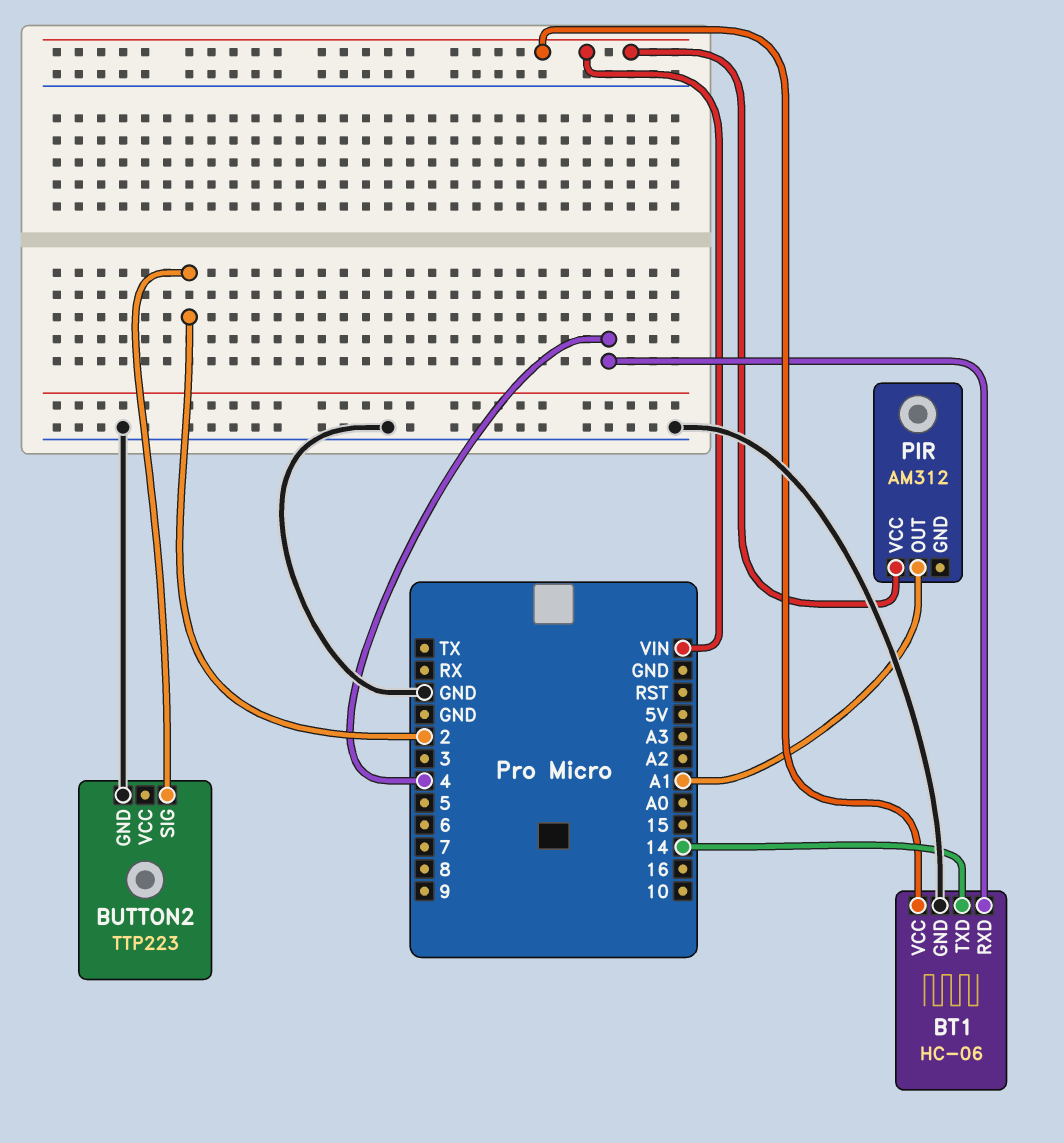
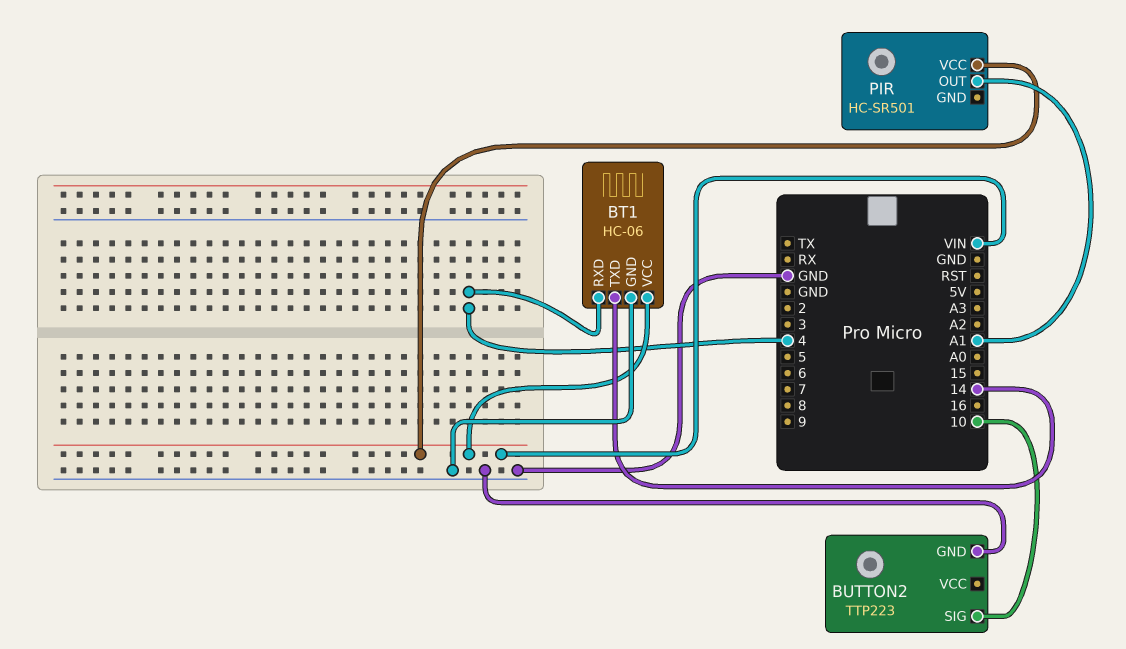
BUTTON2 pin SIG: 2 -> 10
PIR: AM312 -> HC-SR501

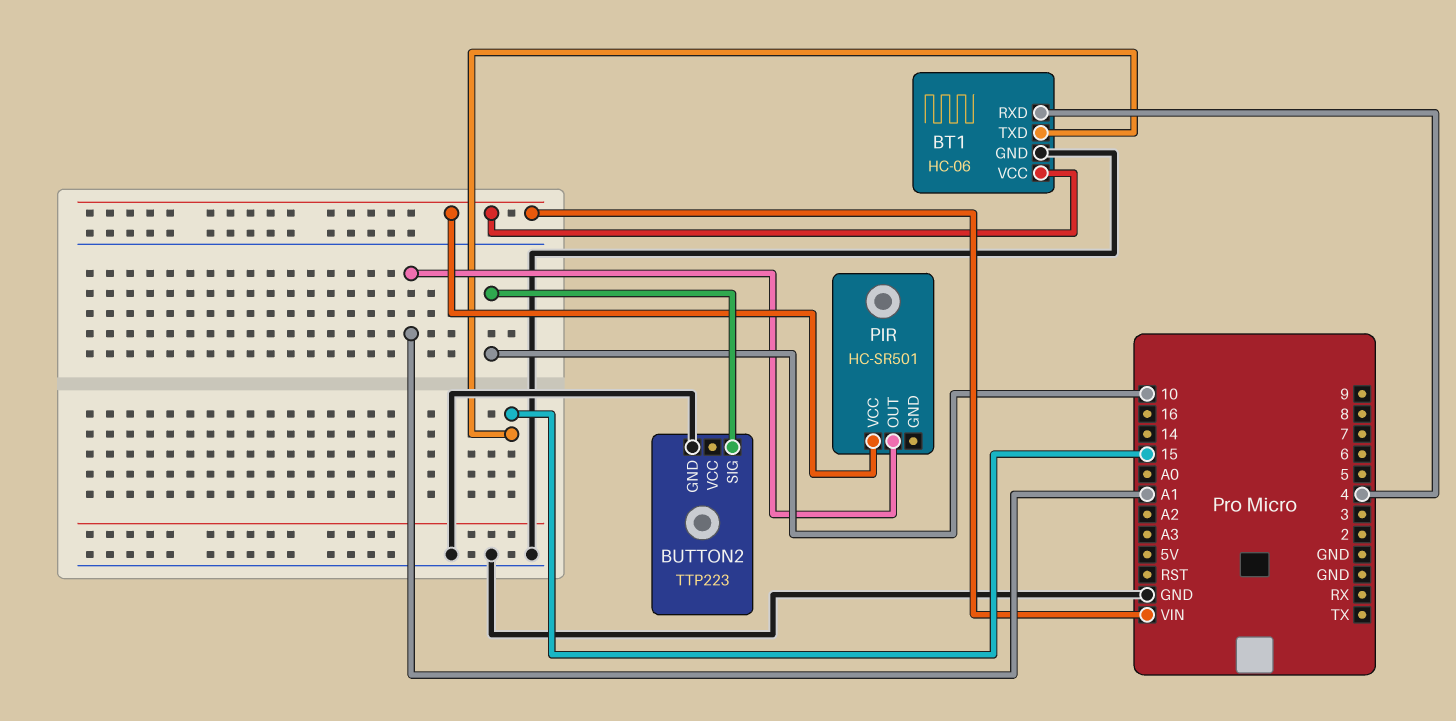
BT1 pin TXD: 14 -> 15

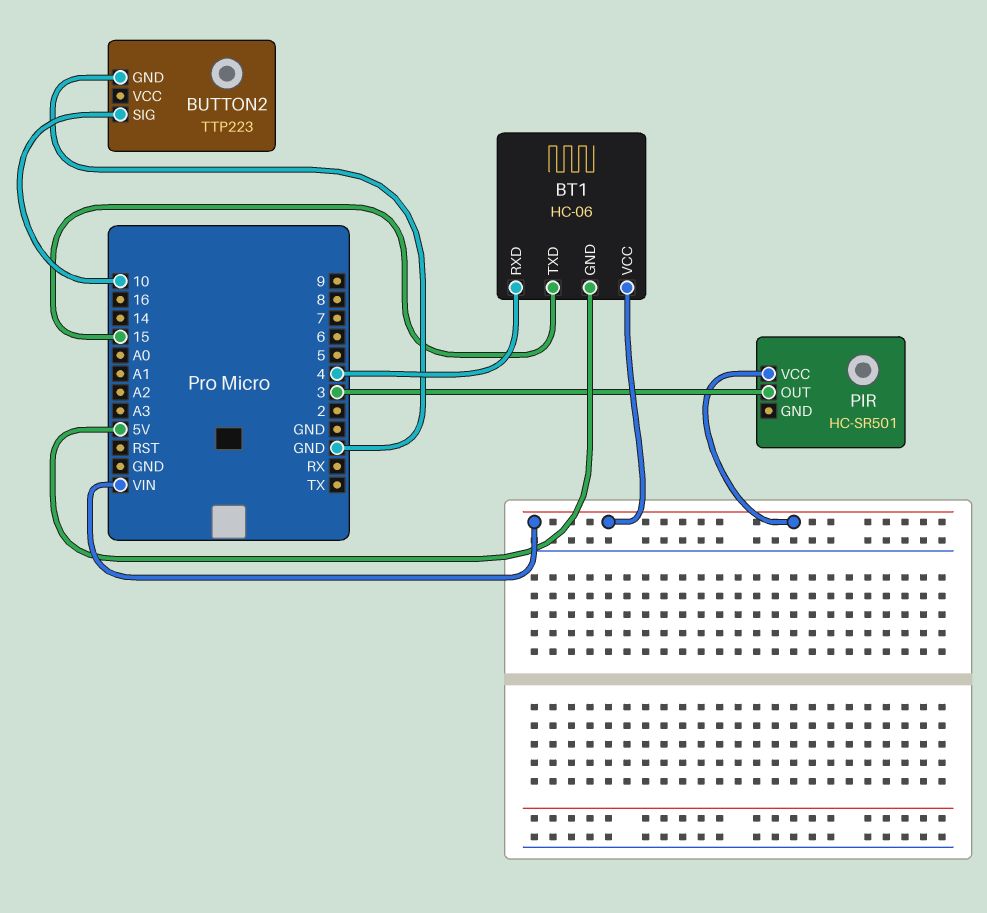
BT1 pin GND: GND -> 5V
PIR pin OUT: A1 -> 3

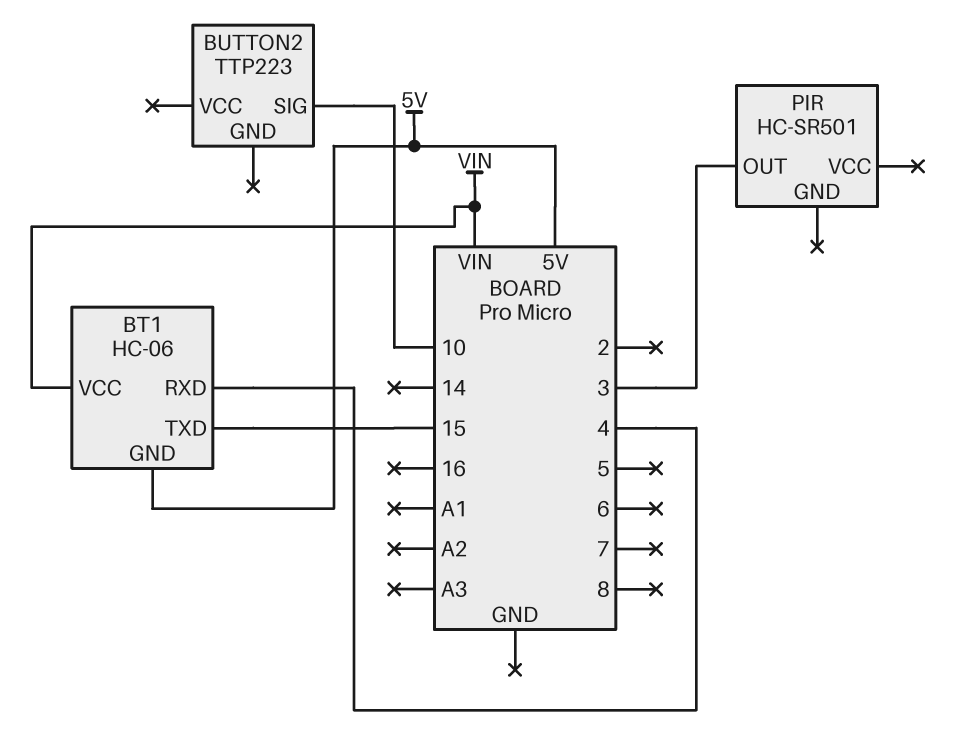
BUTTON2 pin GND: GND -> none
PIR pin VCC: VIN -> none

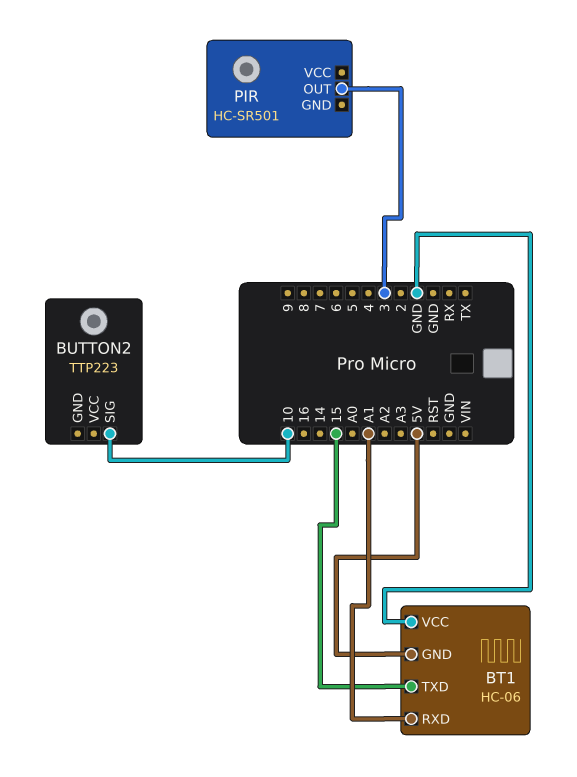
BT1 pin RXD: 4 -> A1
BT1 pin VCC: VIN -> GND

